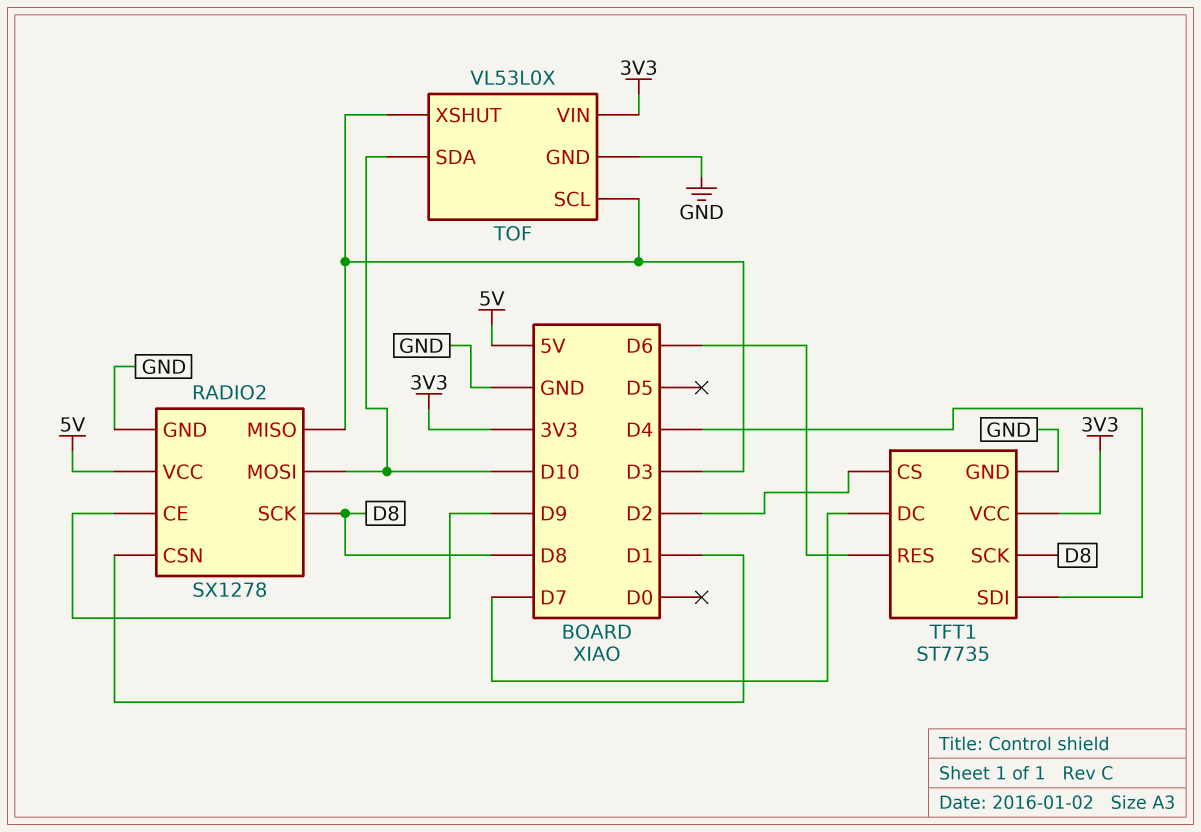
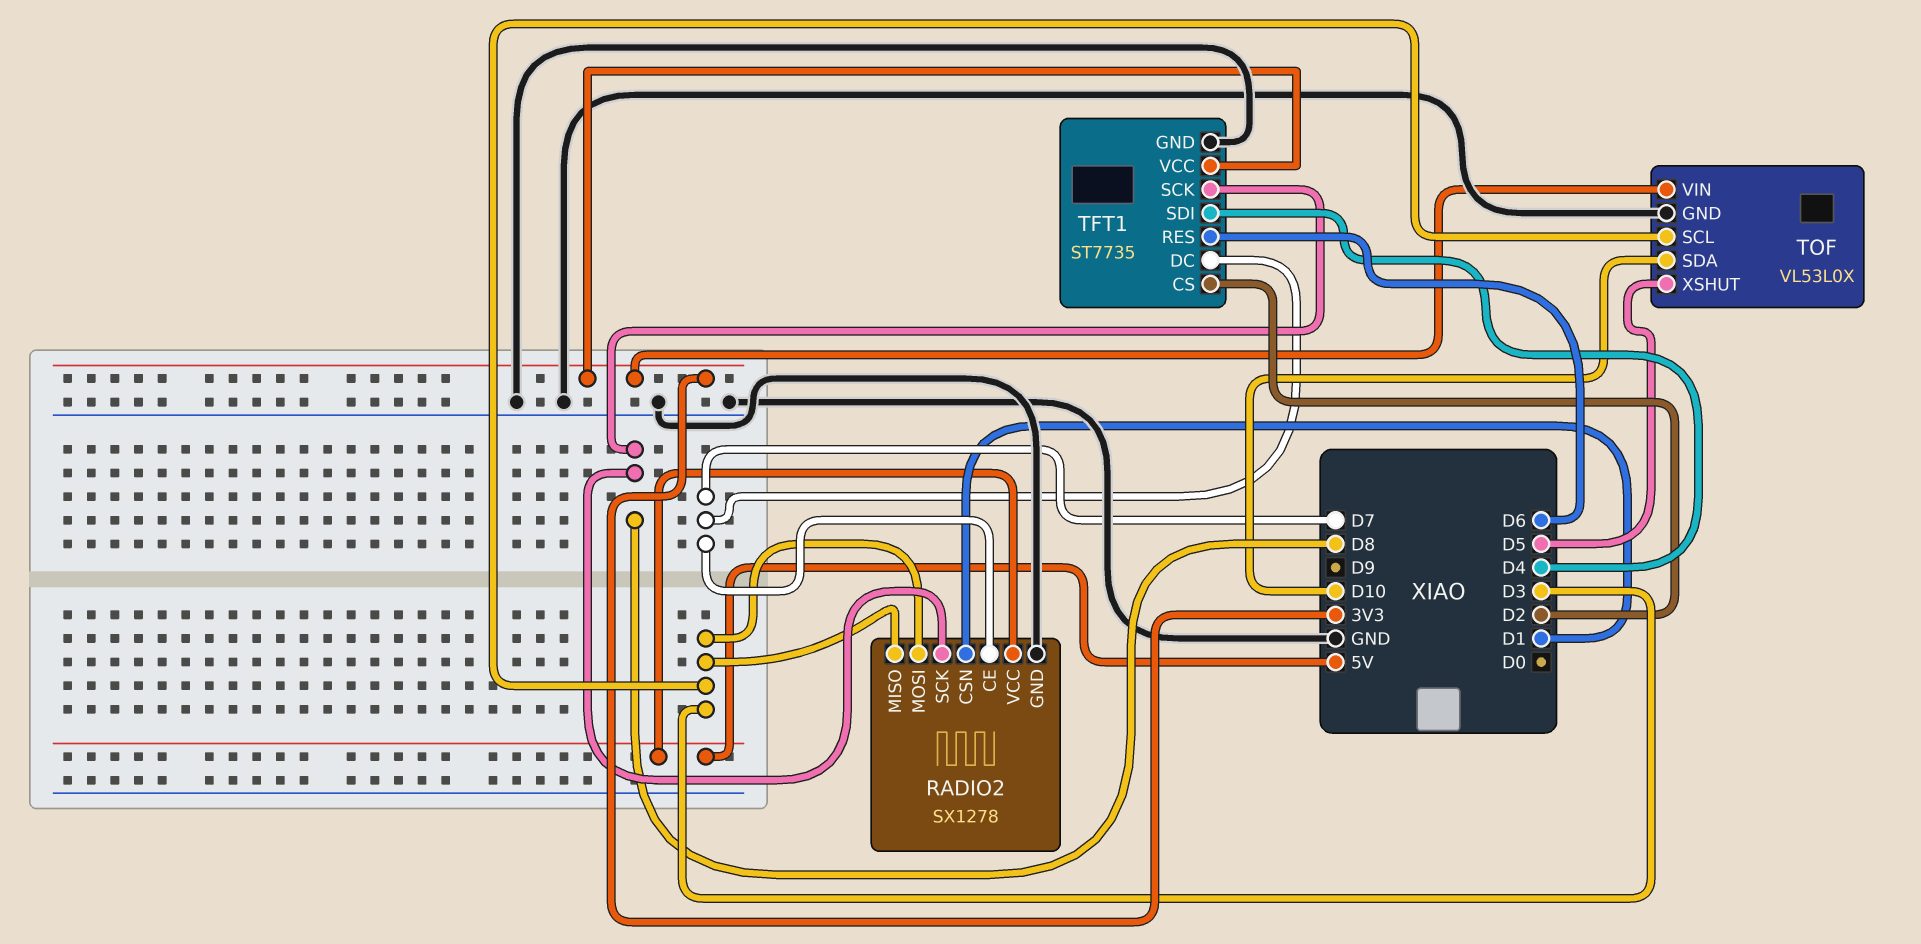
RADIO2 pin CE: D9 -> D7
RADIO2 pin MOSI: D10 -> D3
TOF pin XSHUT: D3 -> D5

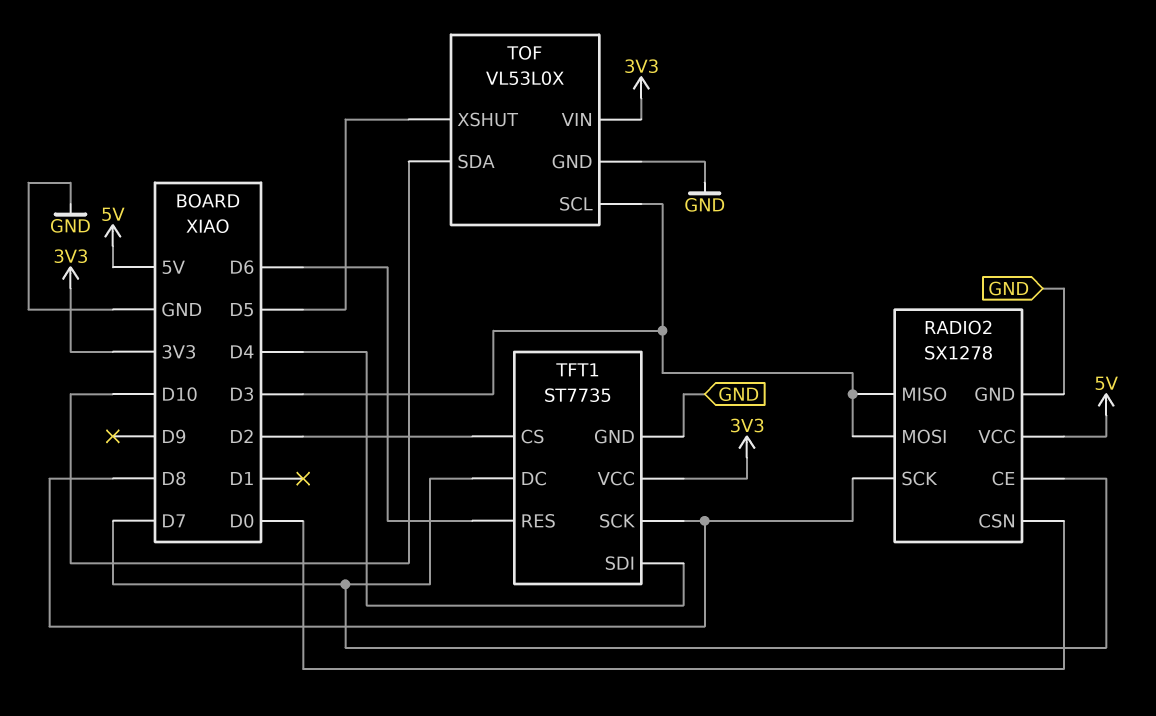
RADIO2 pin CSN: D1 -> D0

